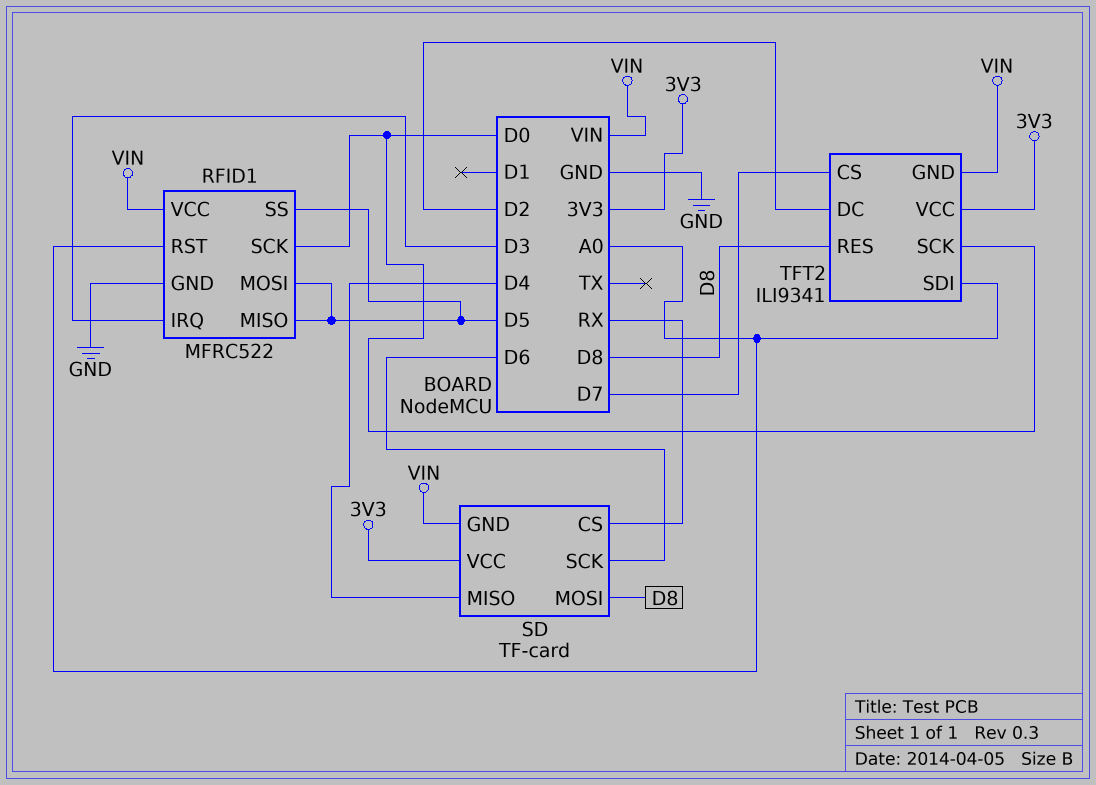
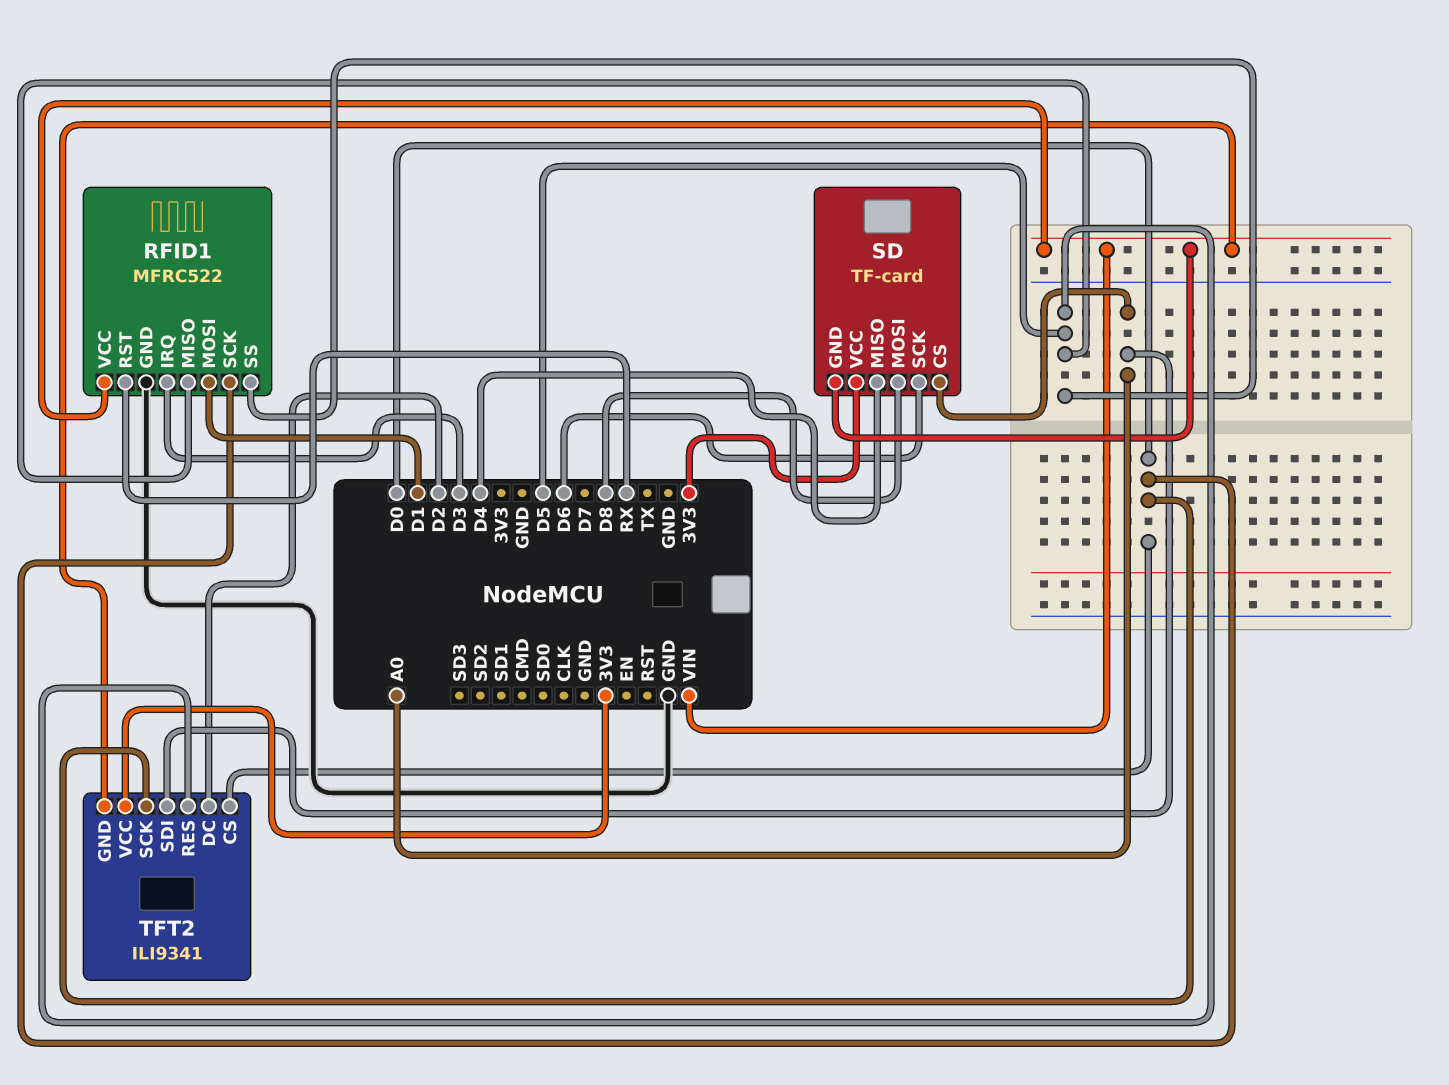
RFID1 pin MOSI: D5 -> D1
RFID1 pin RST: A0 -> RX
SD pin CS: RX -> A0
TFT2 pin CS: D7 -> D0
TFT2 pin RES: D8 -> D5

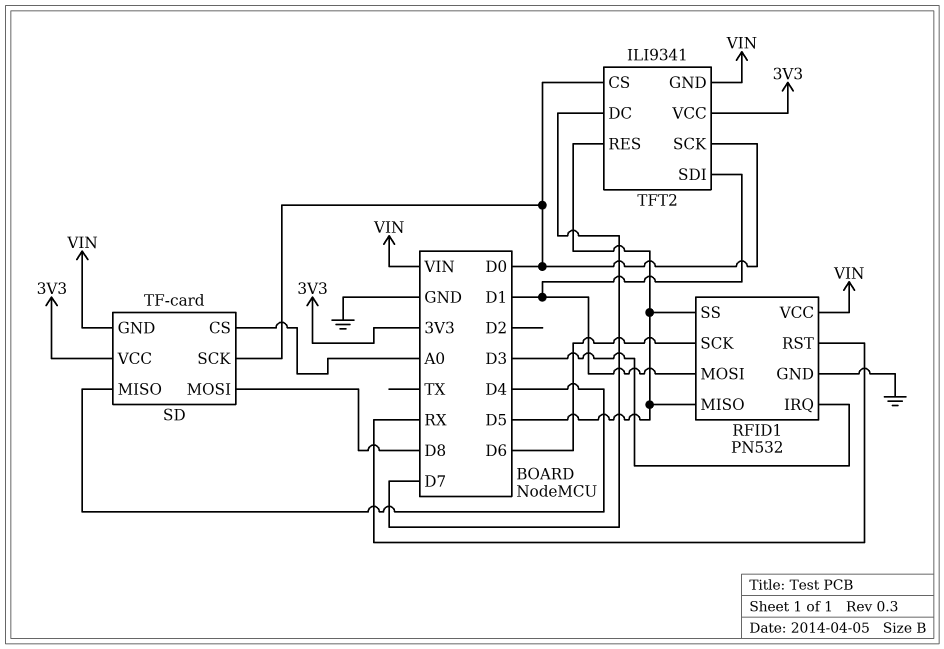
RFID1: MFRC522 -> PN532
RFID1 pin SCK: D0 -> D6
SD pin SCK: D6 -> D0
TFT2 pin DC: D2 -> D7
TFT2 pin SDI: A0 -> D1

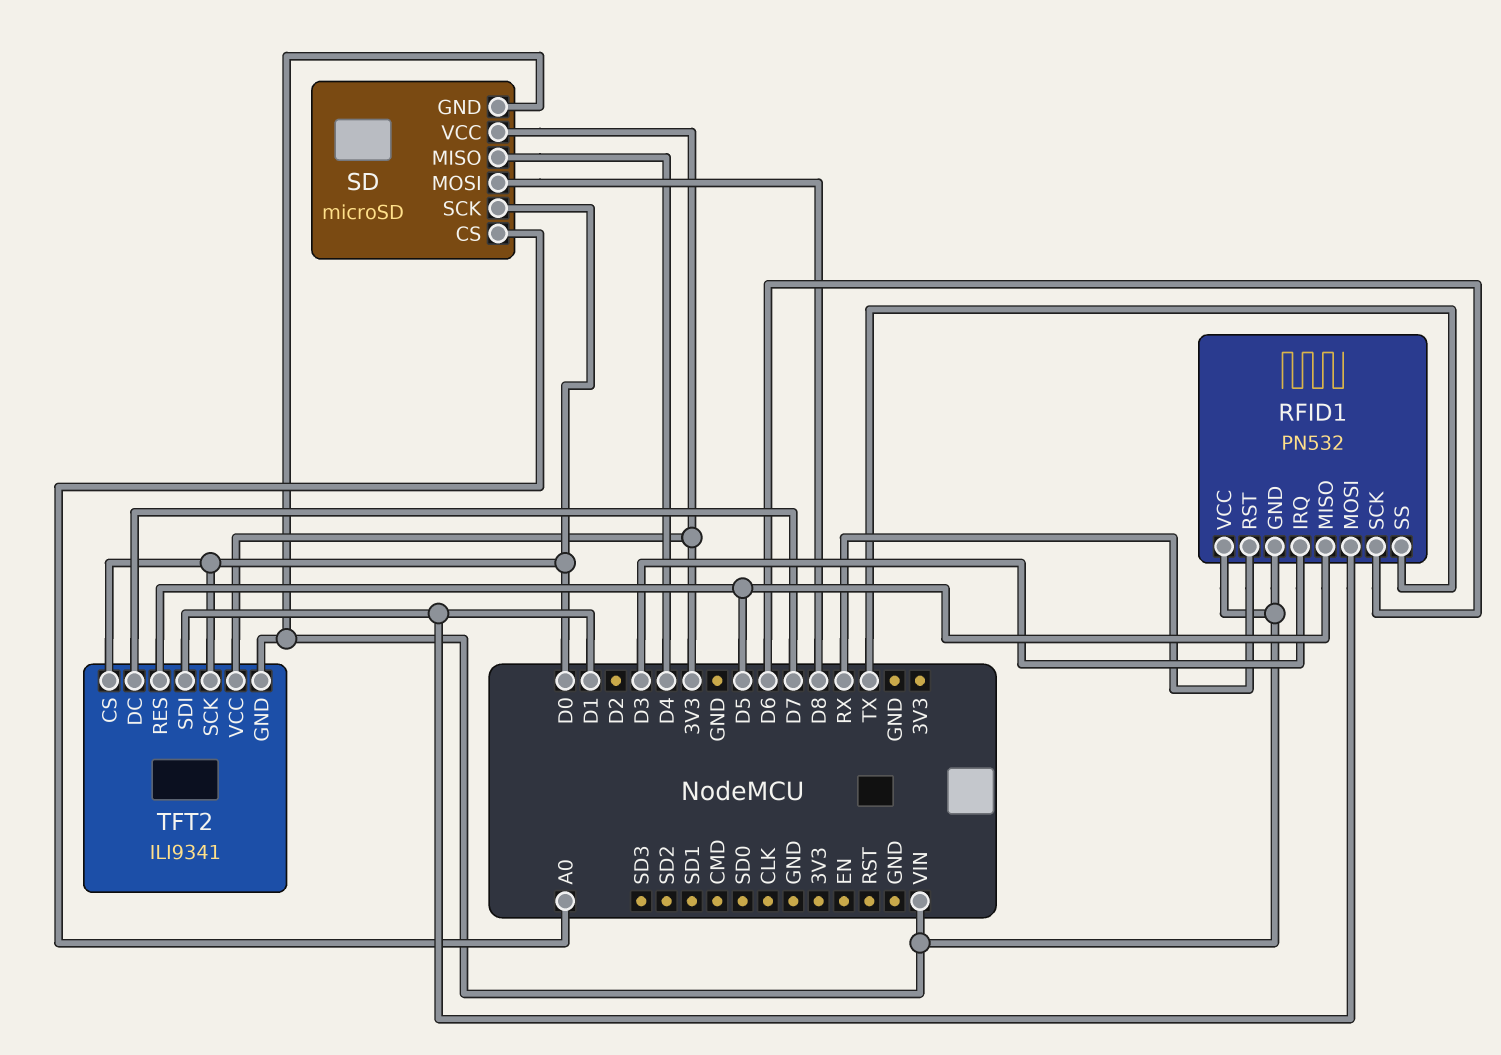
RFID1 pin GND: GND -> VIN
RFID1 pin SS: D5 -> TX
SD: TF-card -> microSD

